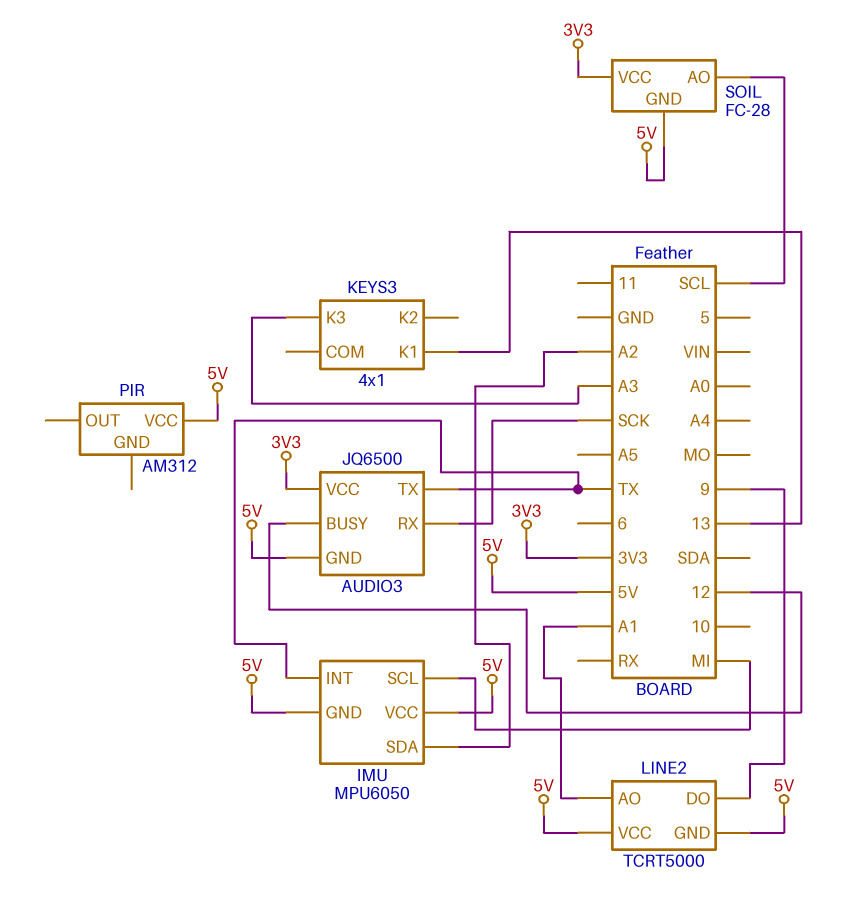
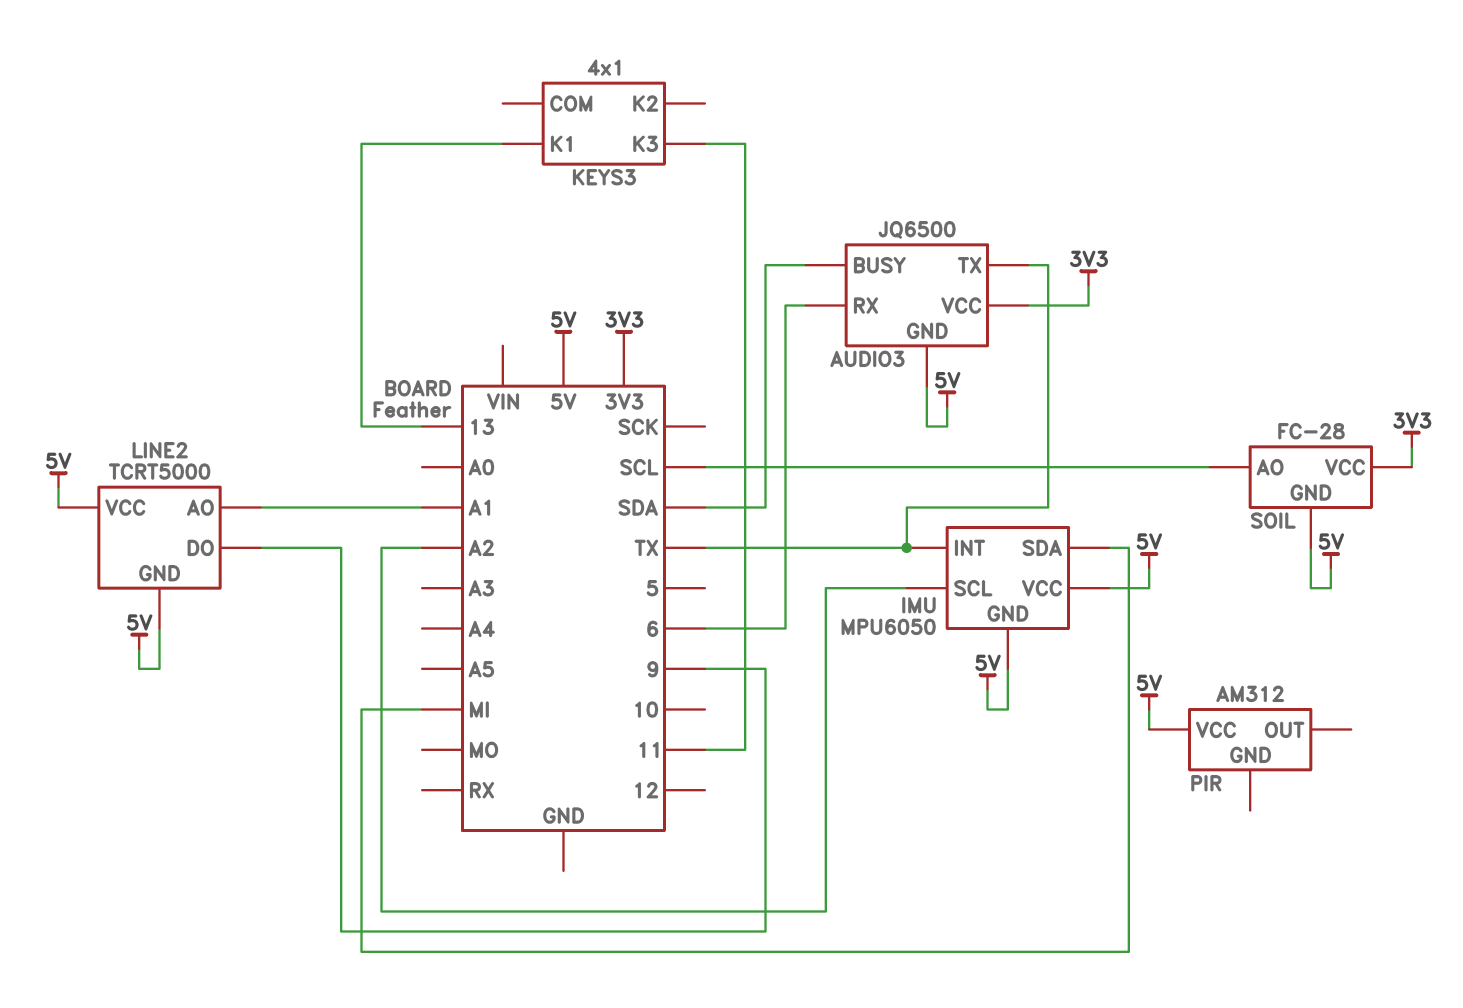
AUDIO3 pin BUSY: 12 -> SDA
AUDIO3 pin RX: SCK -> 6
IMU pin SCL: MI -> A2
IMU pin SDA: A2 -> MI
KEYS3 pin K3: A3 -> 11

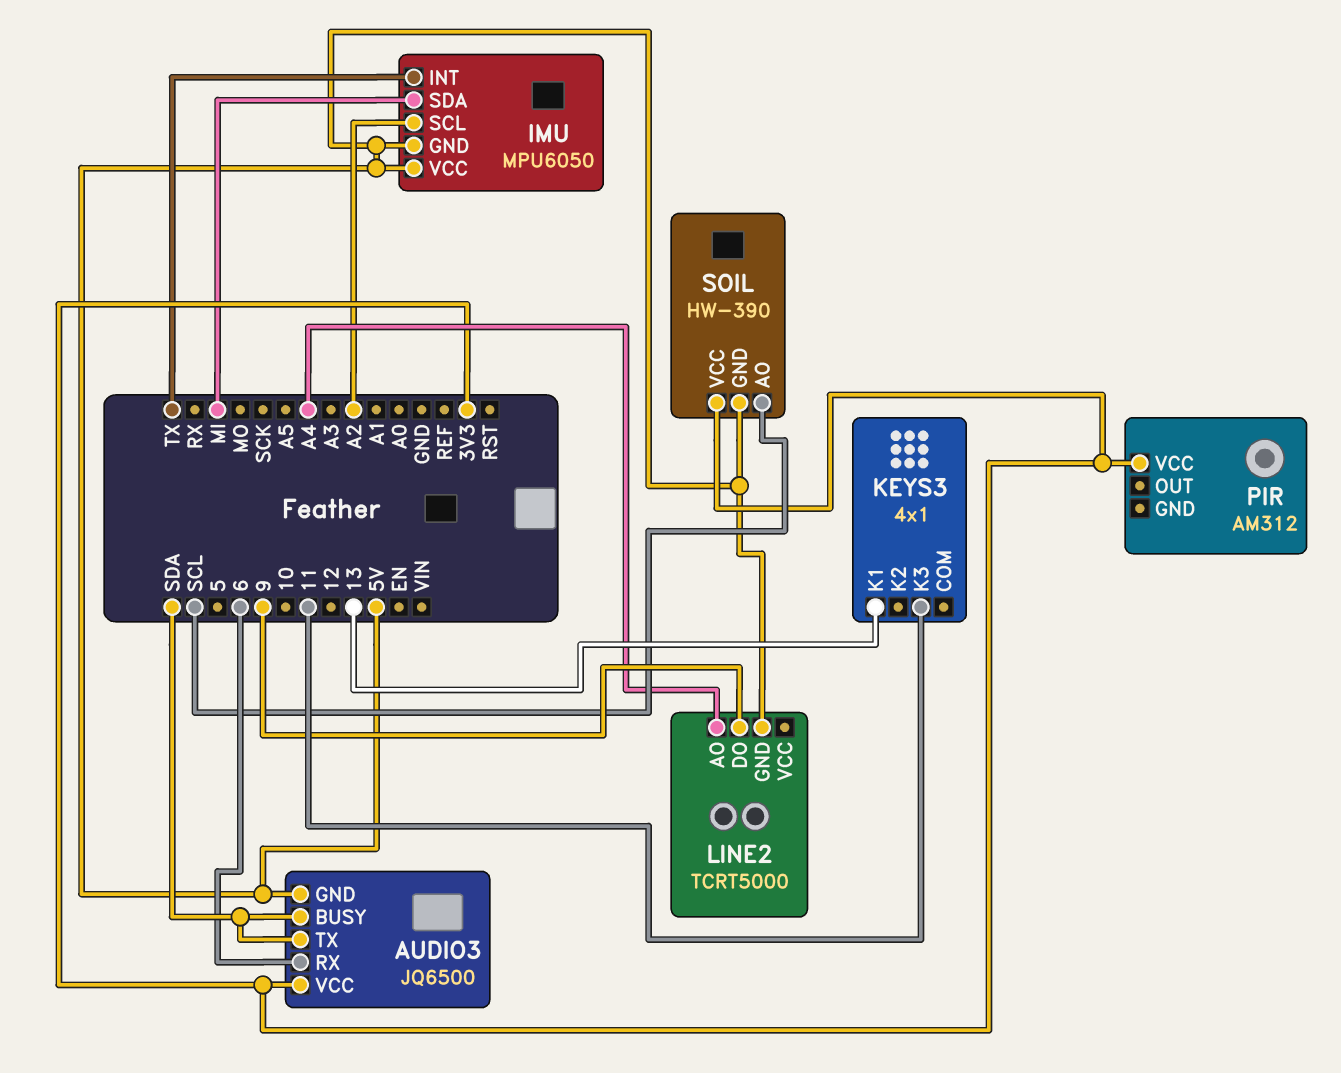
AUDIO3 pin TX: TX -> SDA
LINE2 pin AO: A1 -> A4
LINE2 pin VCC: 5V -> none
PIR pin VCC: 5V -> 3V3
SOIL: FC-28 -> HW-390

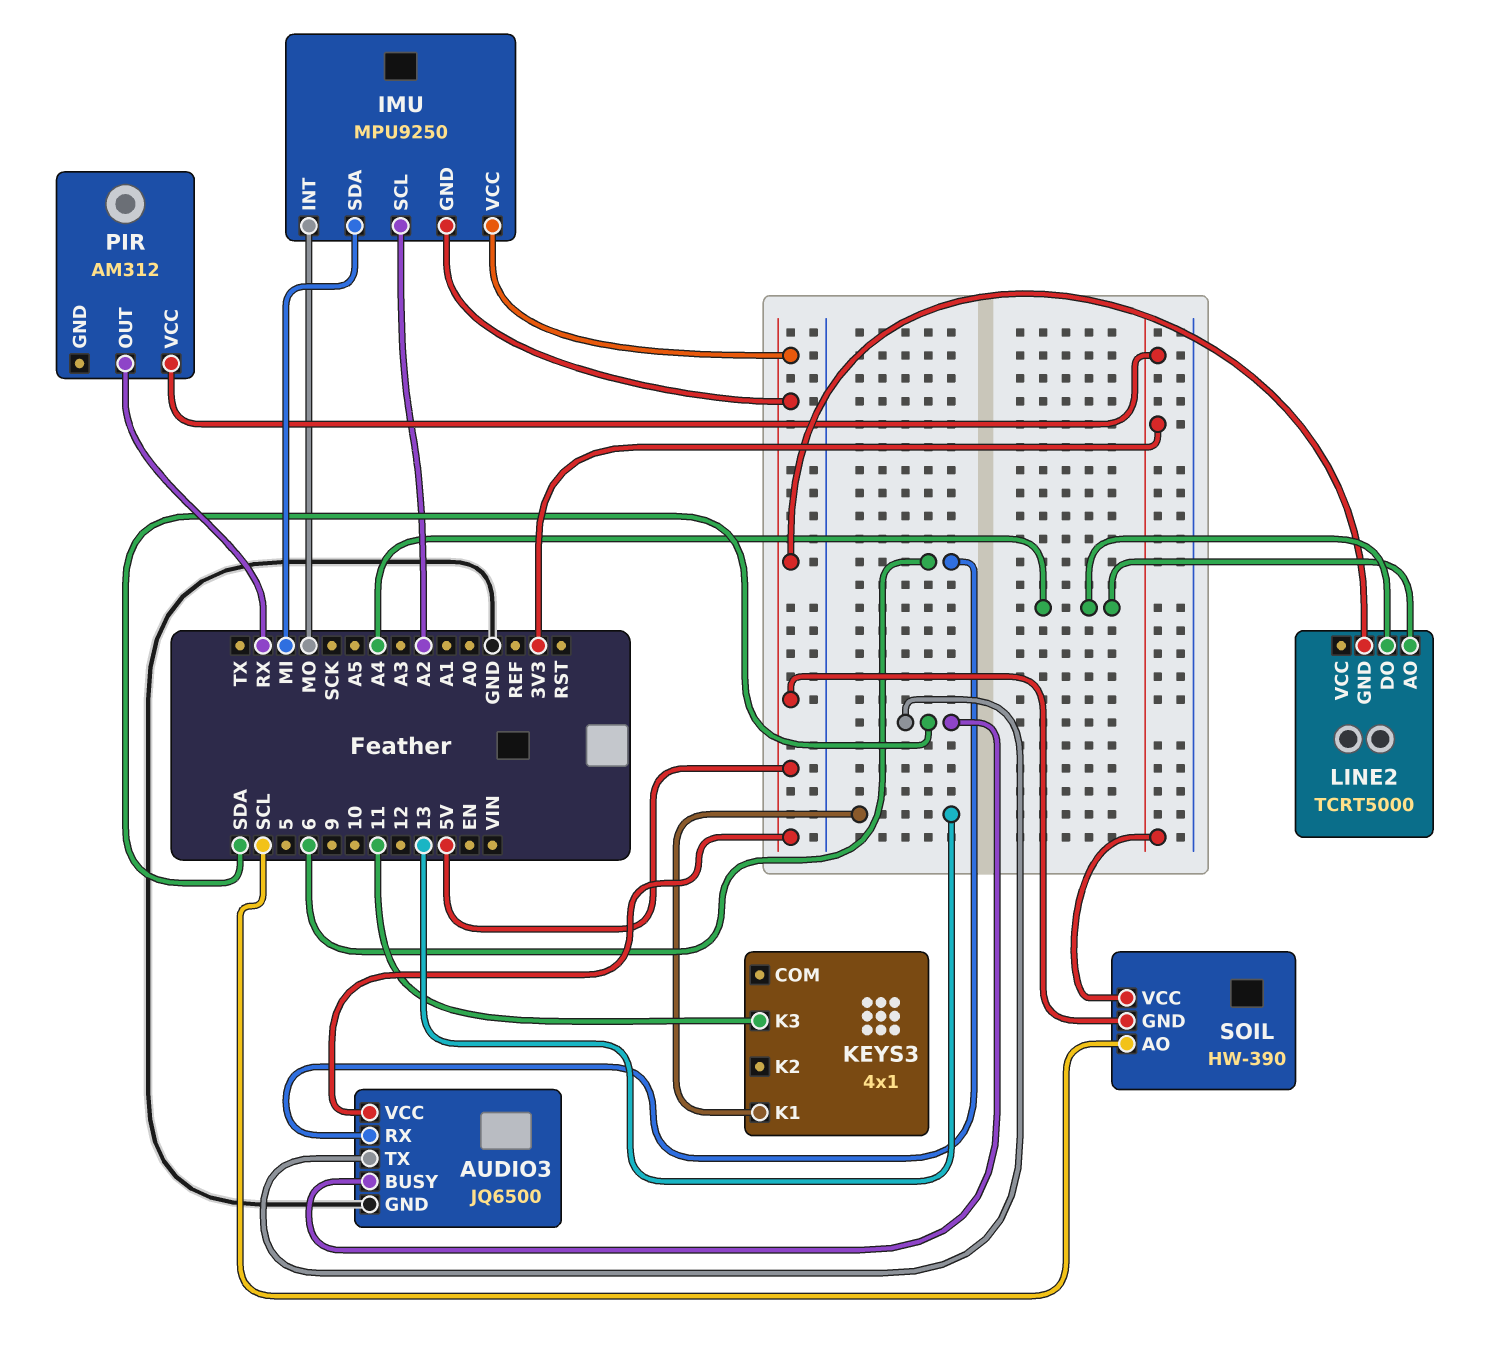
AUDIO3 pin GND: 5V -> GND
AUDIO3 pin VCC: 3V3 -> 5V
IMU: MPU6050 -> MPU9250
IMU pin INT: TX -> MO
LINE2 pin DO: 9 -> A4
PIR pin OUT: none -> RX

